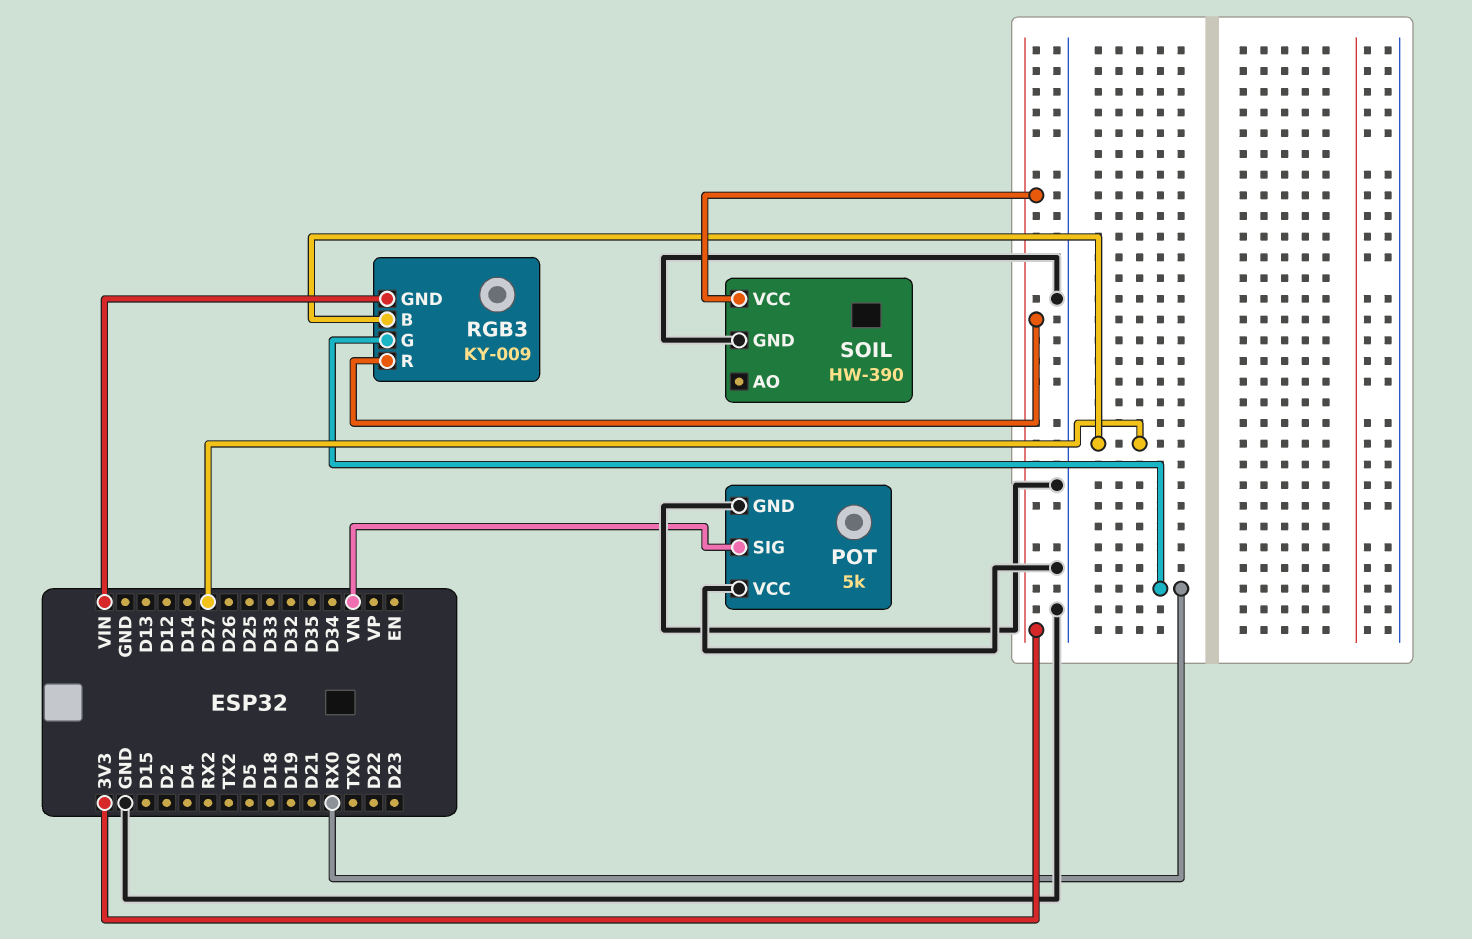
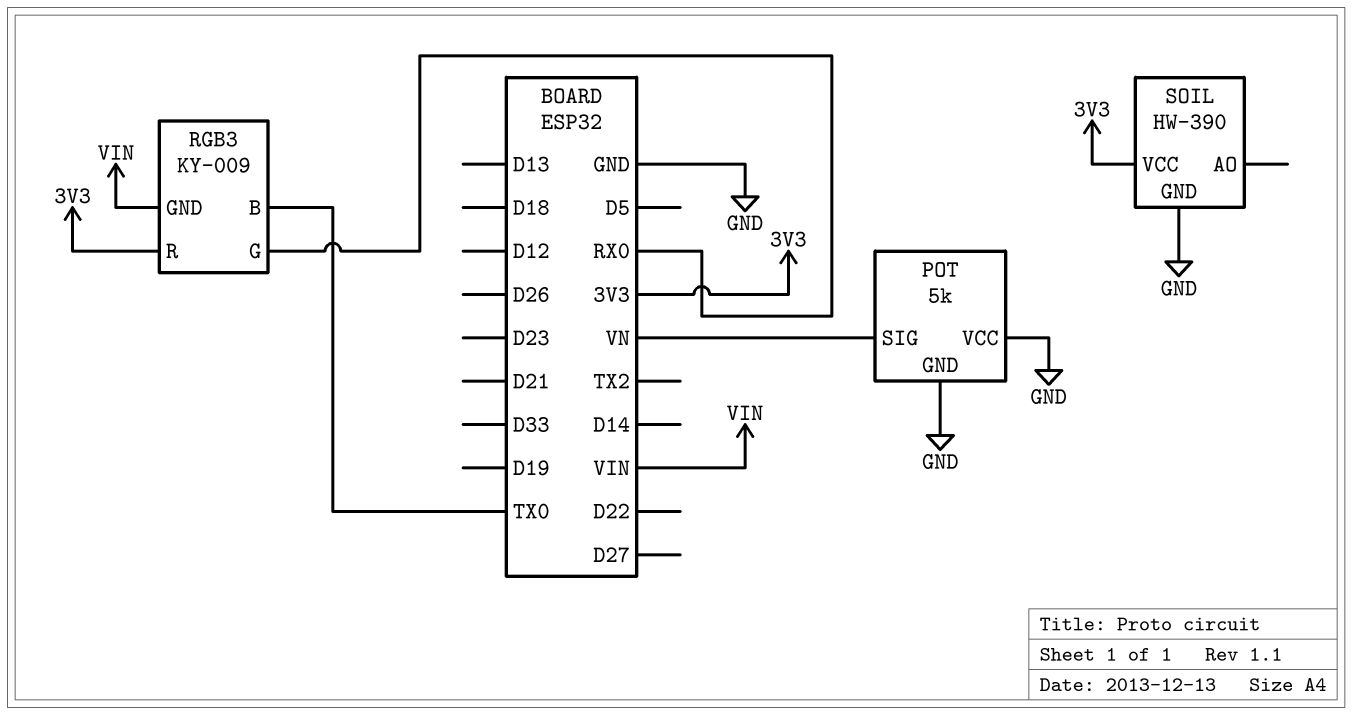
RGB3 pin B: D27 -> TX0

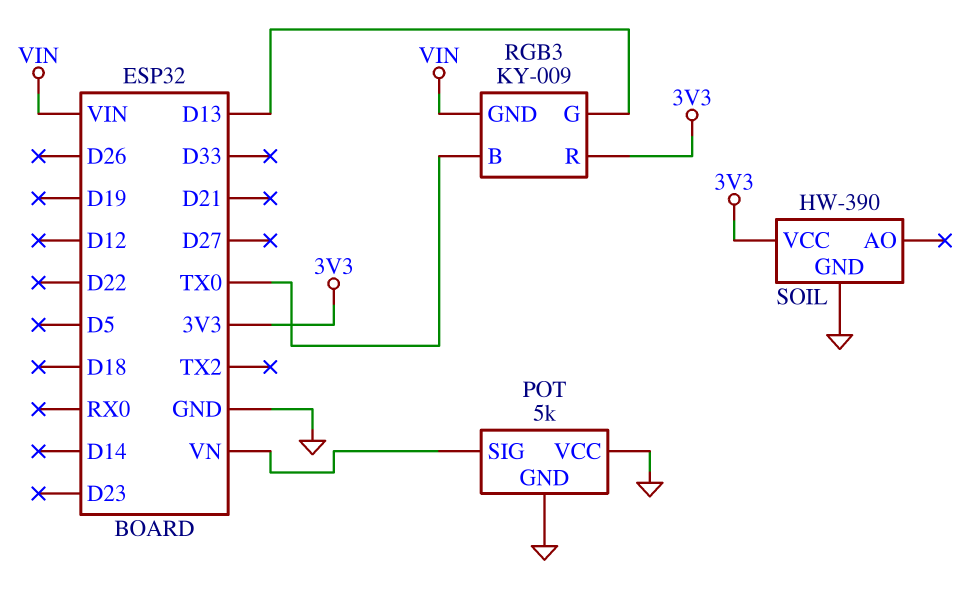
RGB3 pin G: RX0 -> D13

